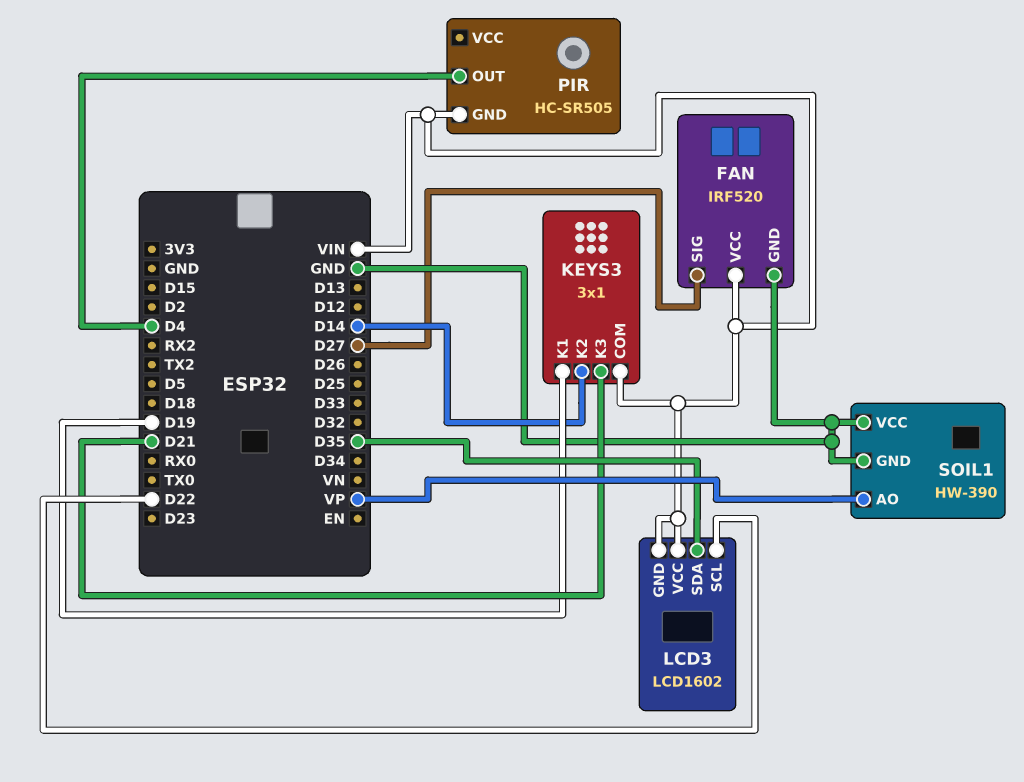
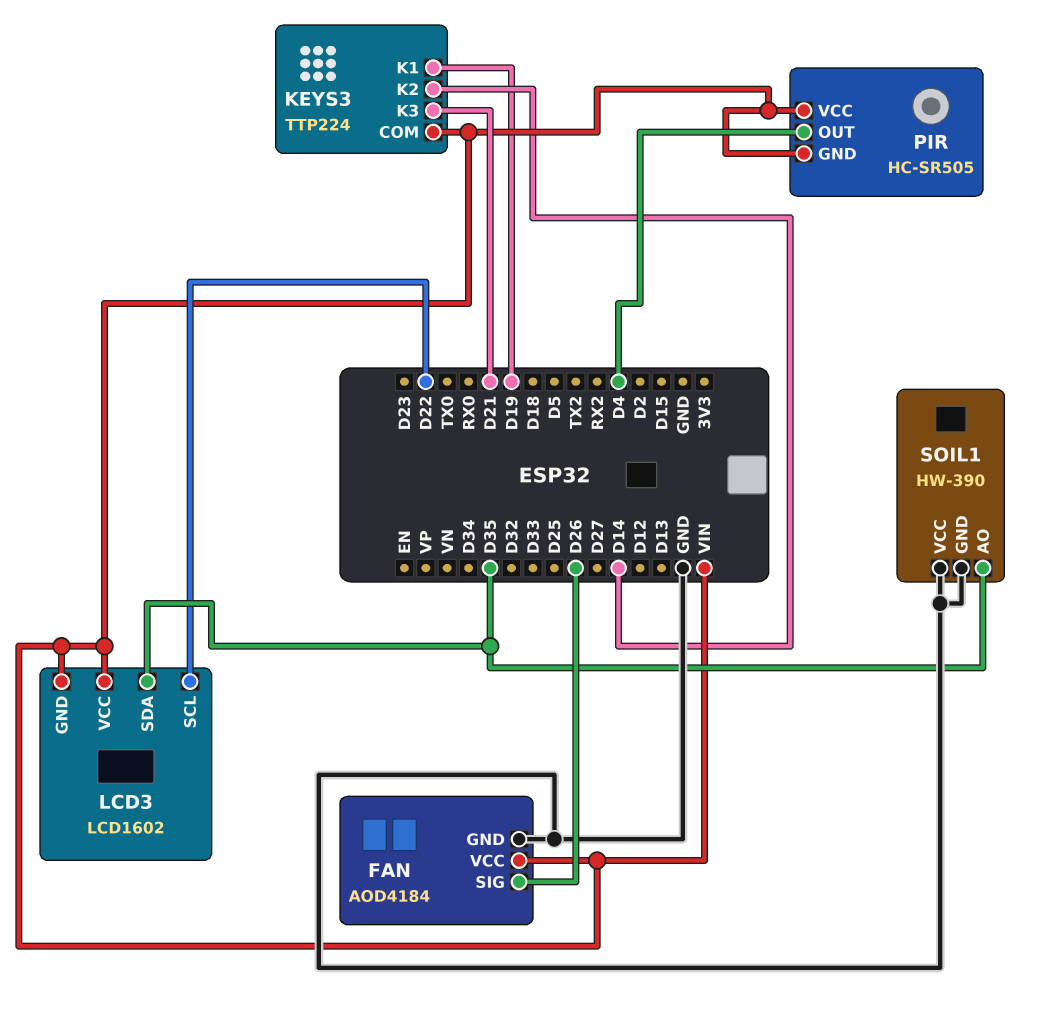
FAN: IRF520 -> AOD4184
FAN pin SIG: D27 -> D26
KEYS3: 3x1 -> TTP224
PIR pin VCC: none -> VIN
SOIL1 pin AO: VP -> D35

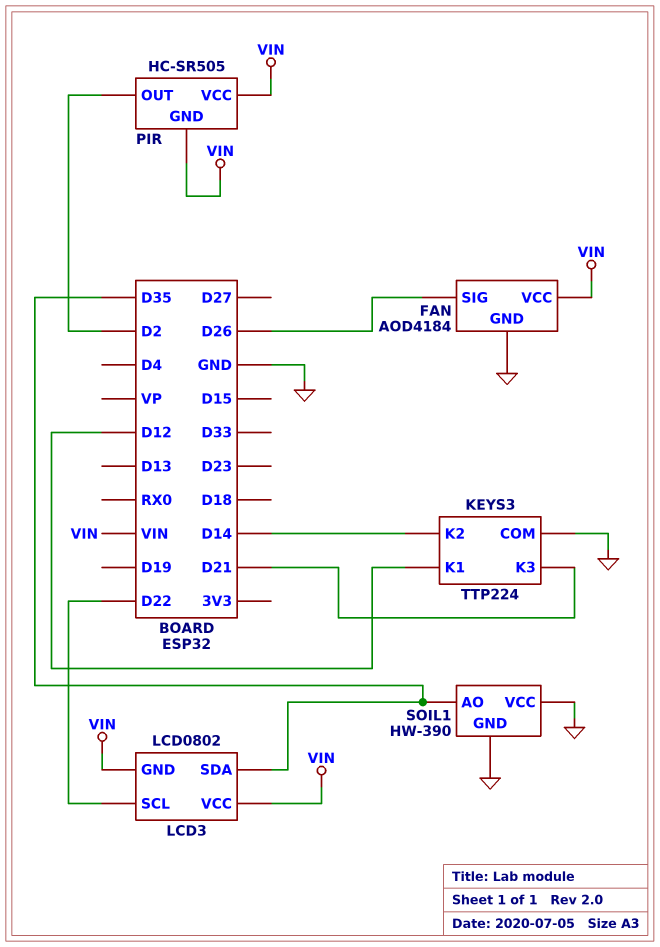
KEYS3 pin COM: VIN -> GND
KEYS3 pin K1: D19 -> D12
LCD3: LCD1602 -> LCD0802
PIR pin OUT: D4 -> D2

